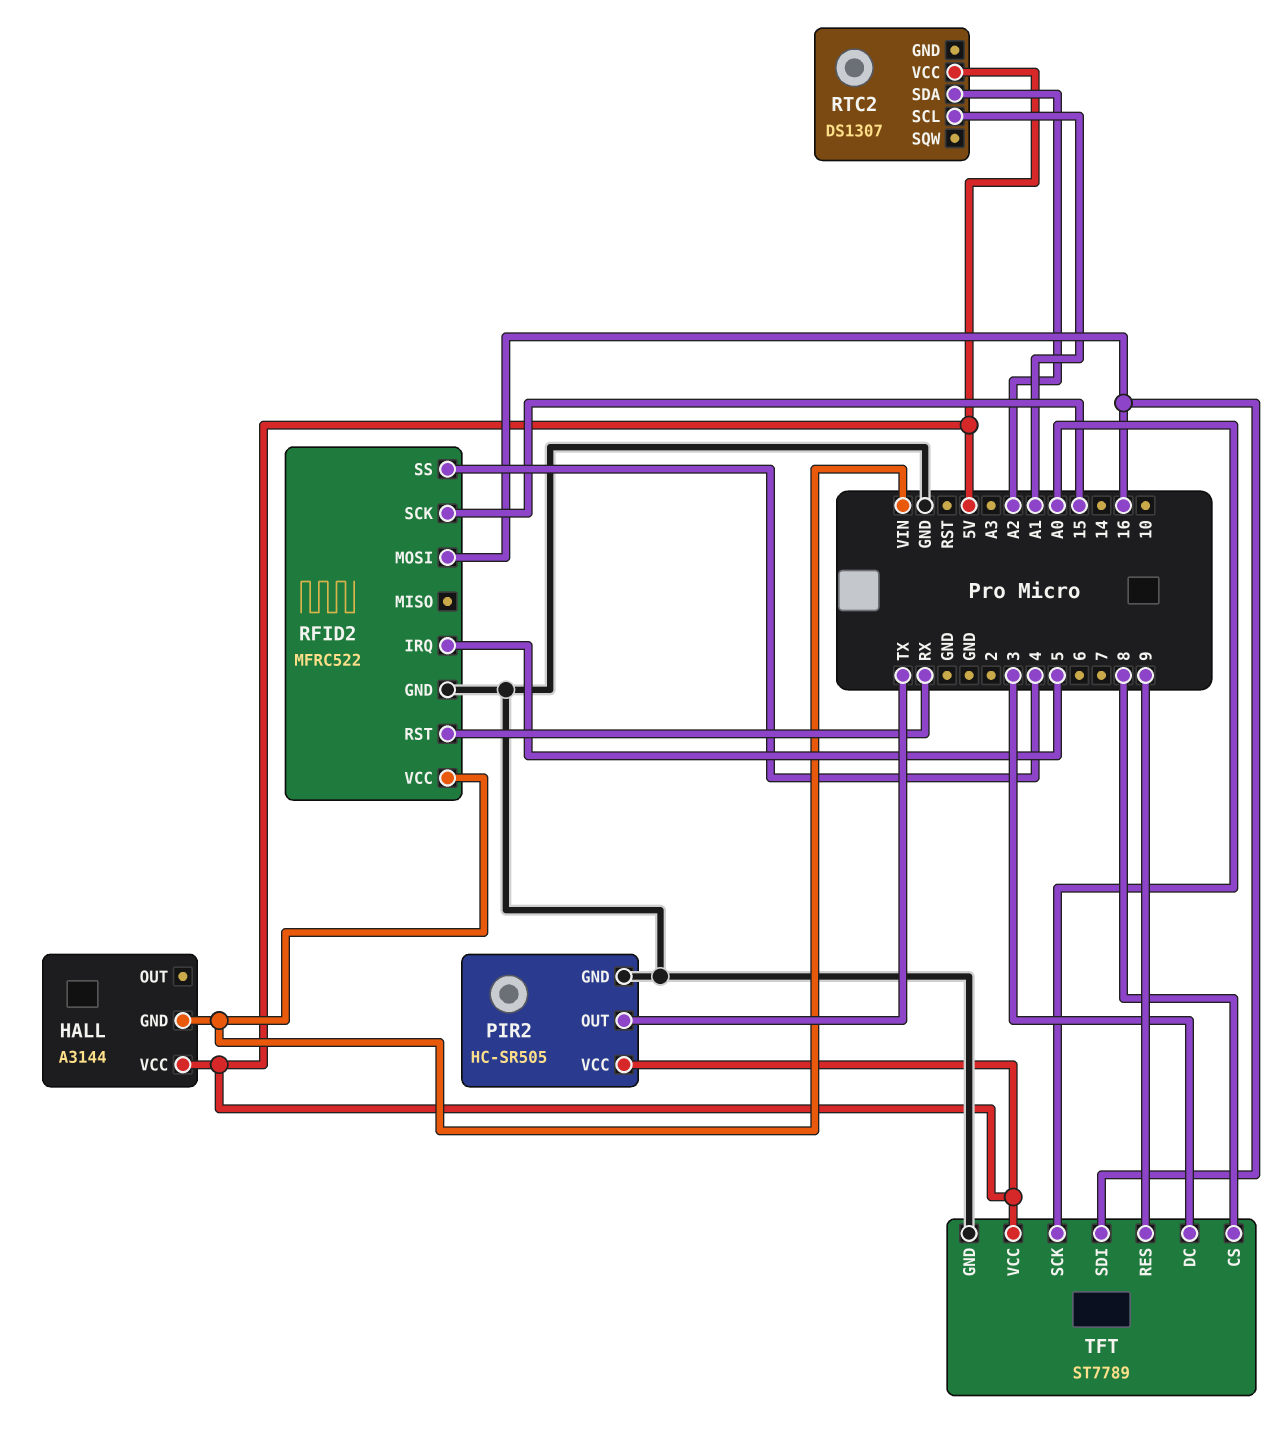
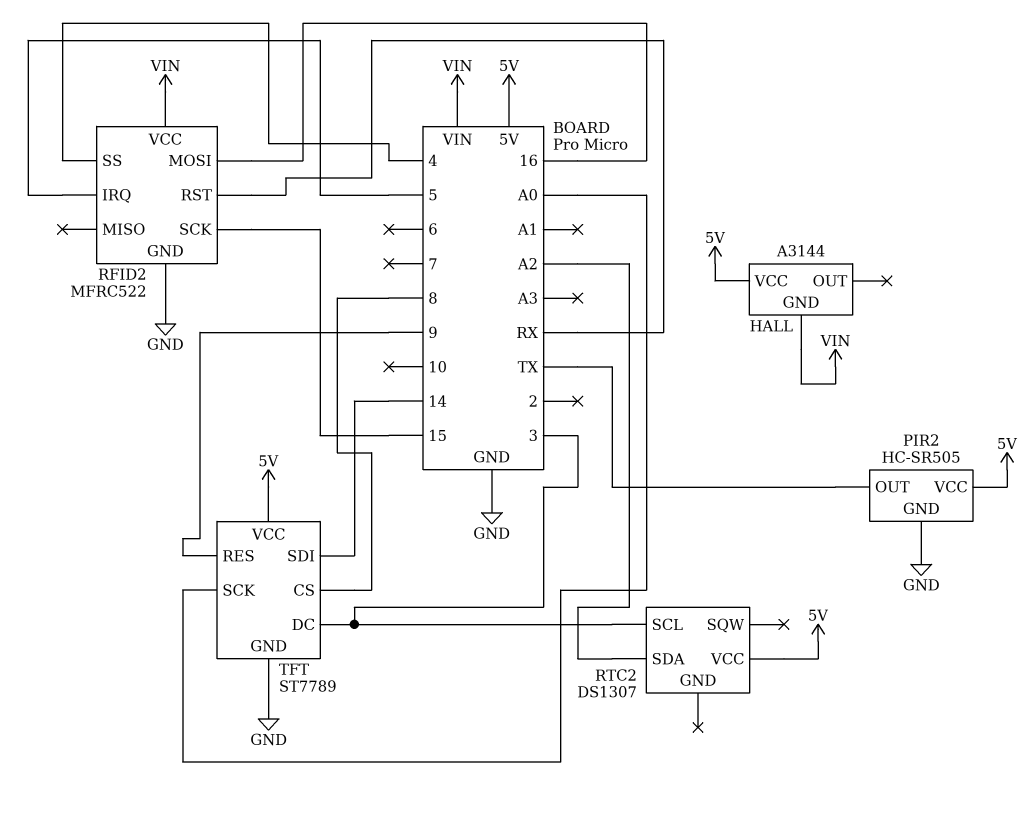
RTC2 pin SCL: A1 -> 3
TFT pin SDI: 16 -> 14

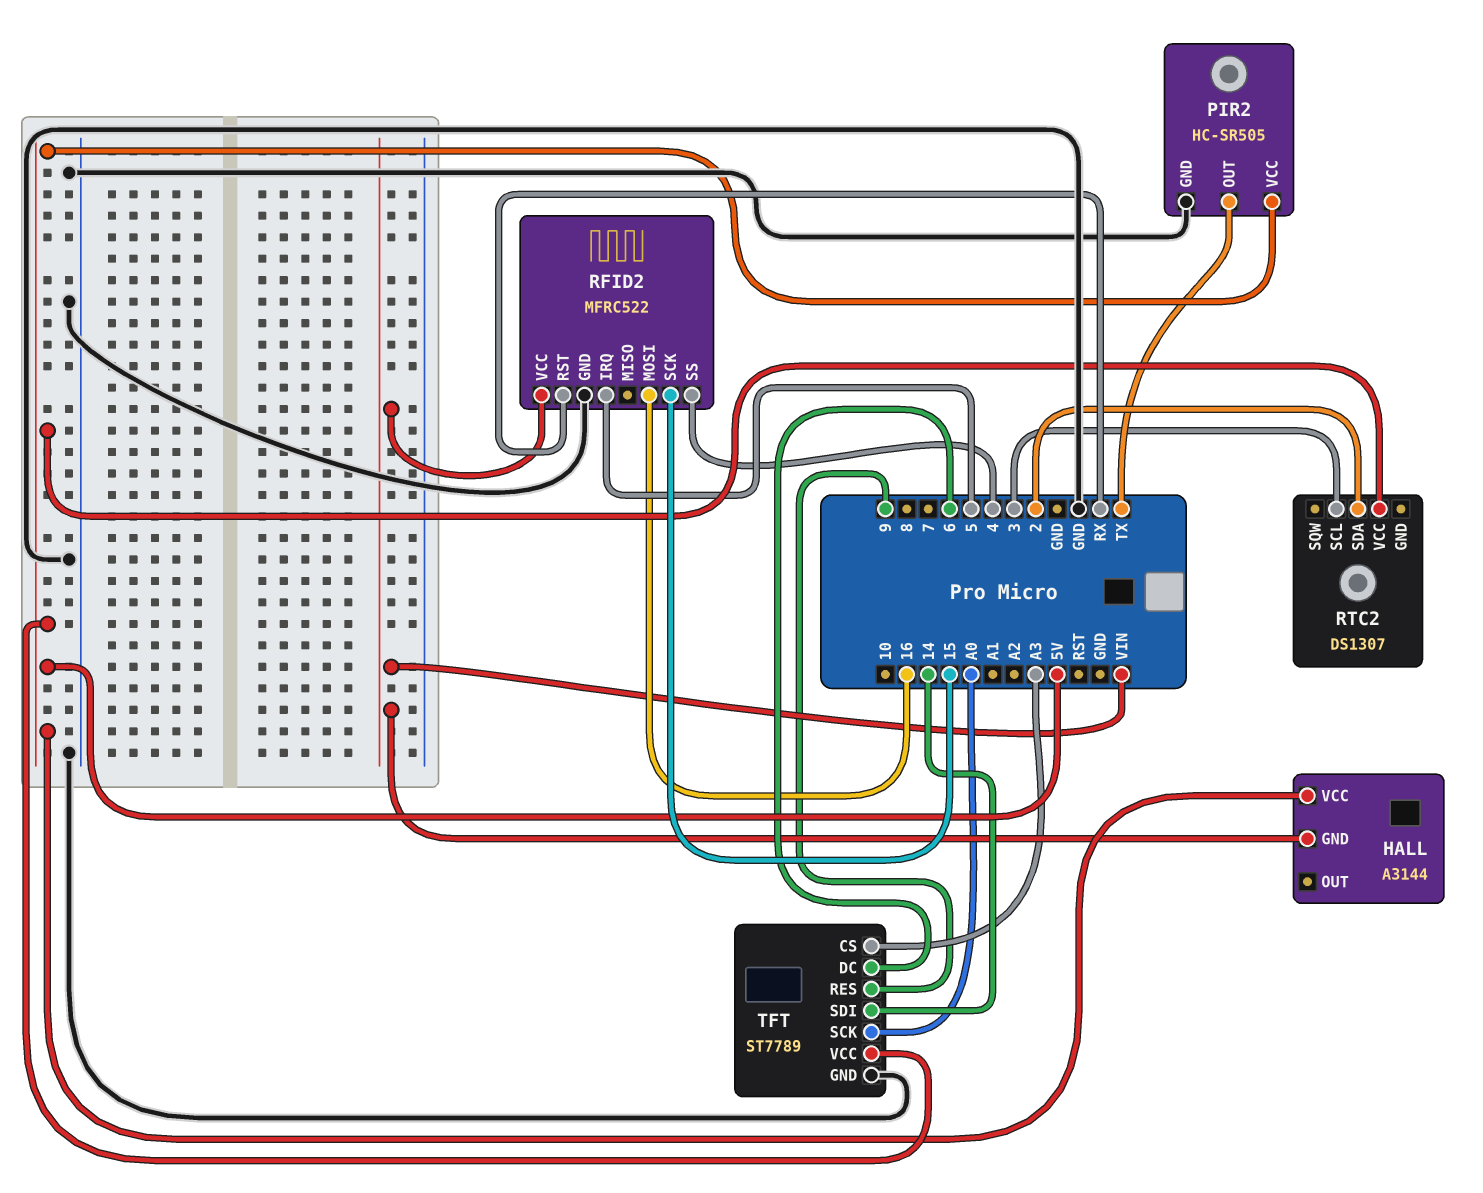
RTC2 pin SDA: A2 -> 2
TFT pin CS: 8 -> A3
TFT pin DC: 3 -> 6

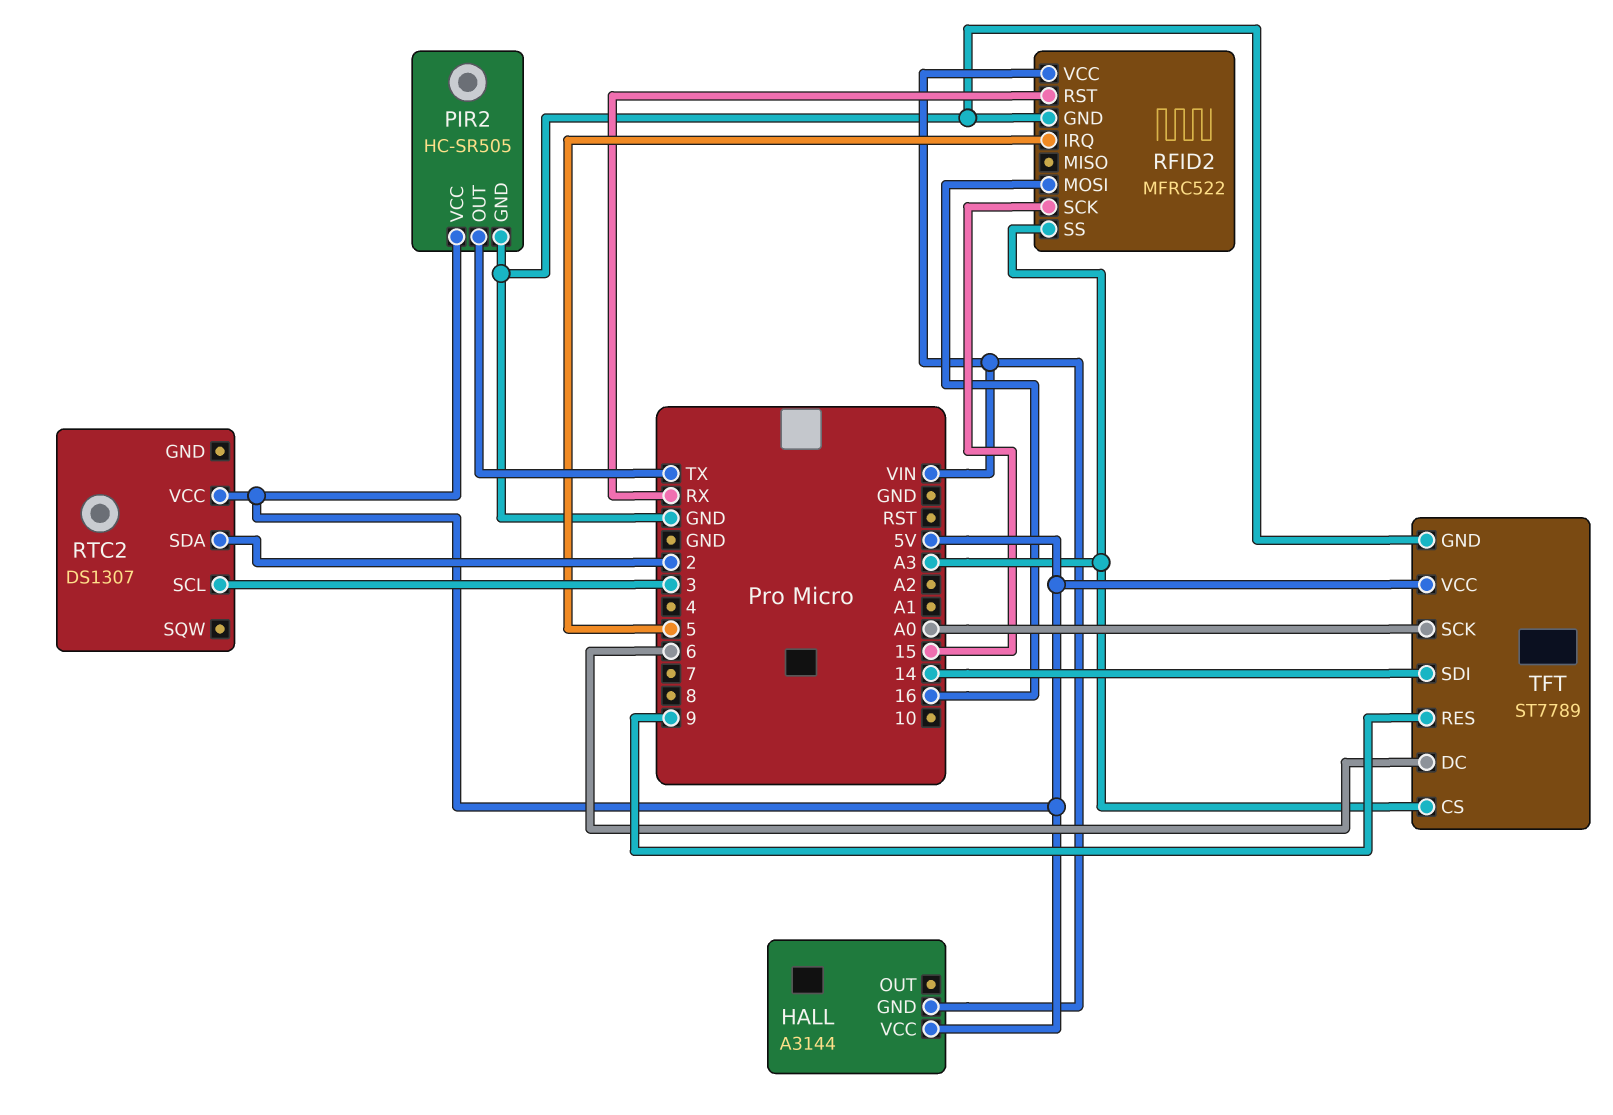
RFID2 pin SS: 4 -> A3

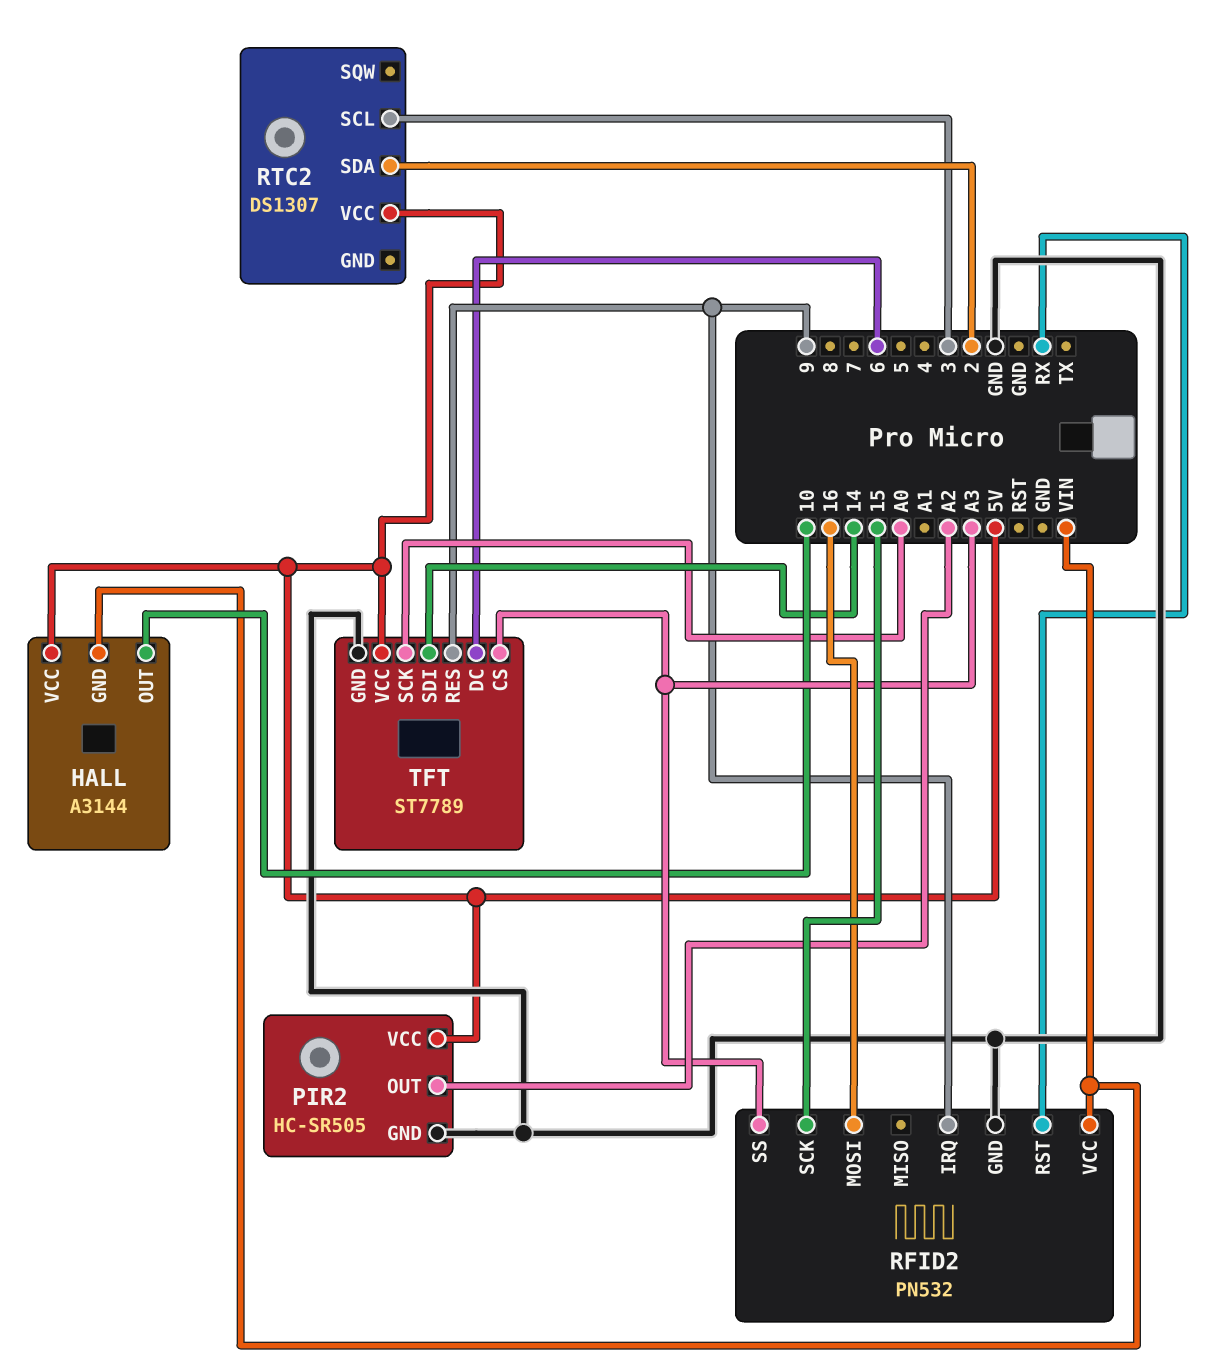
HALL pin OUT: none -> 10
PIR2 pin OUT: TX -> A2
RFID2: MFRC522 -> PN532
RFID2 pin IRQ: 5 -> 9

